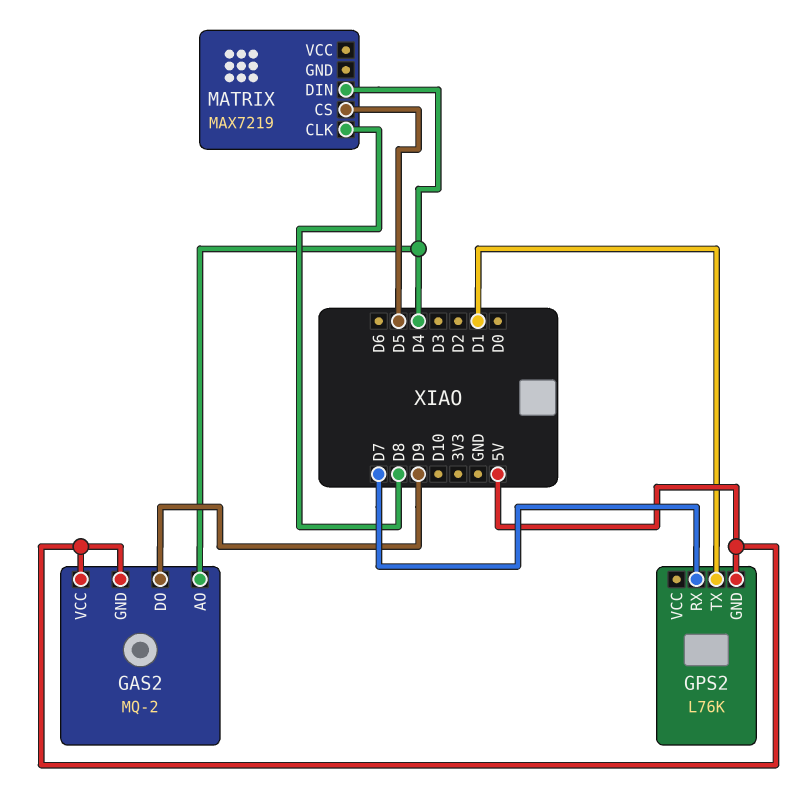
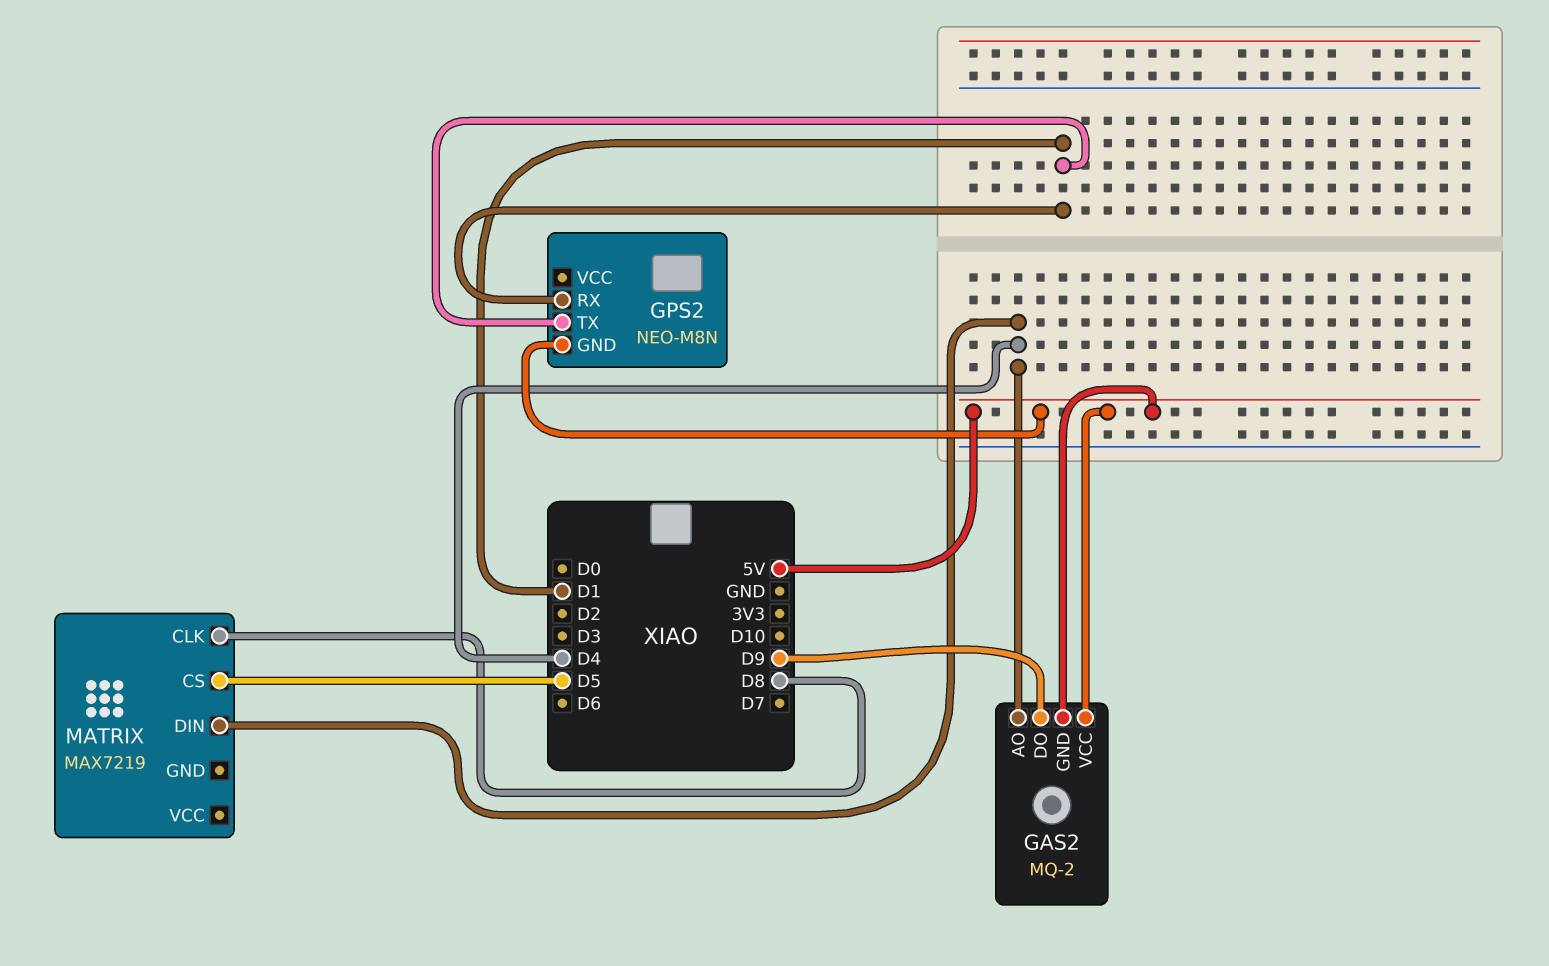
GPS2: L76K -> NEO-M8N
GPS2 pin RX: D7 -> D1

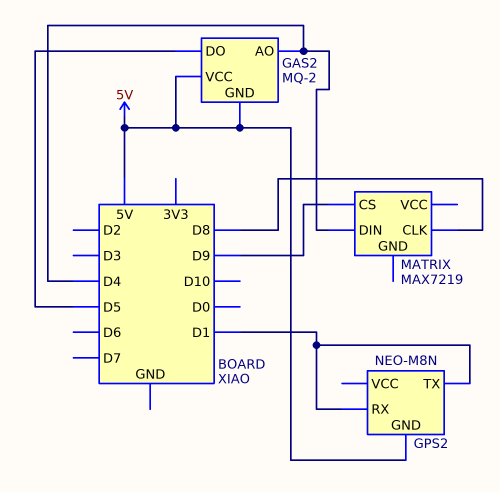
GAS2 pin DO: D9 -> D5
MATRIX pin CS: D5 -> D9

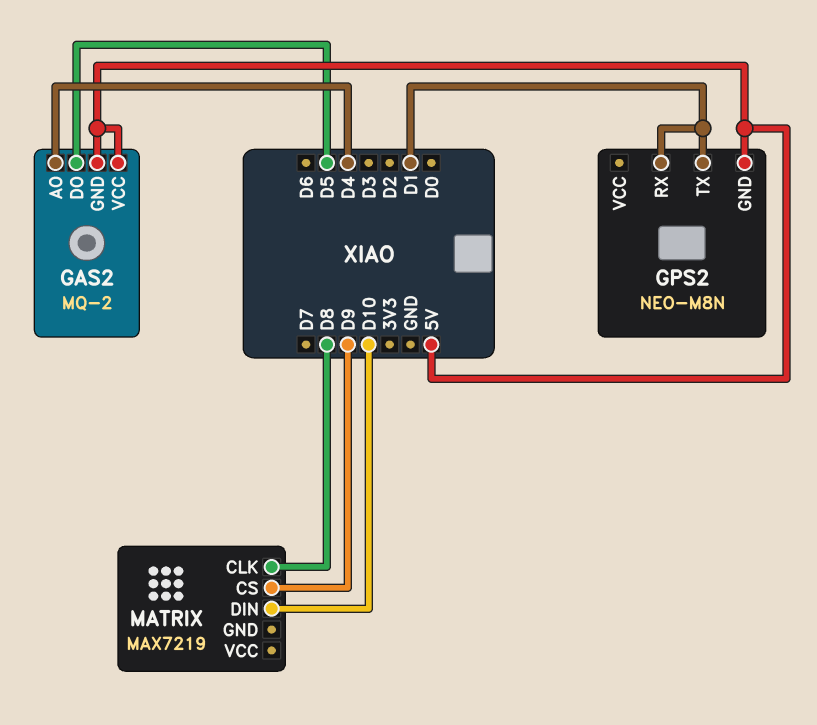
MATRIX pin DIN: D4 -> D10

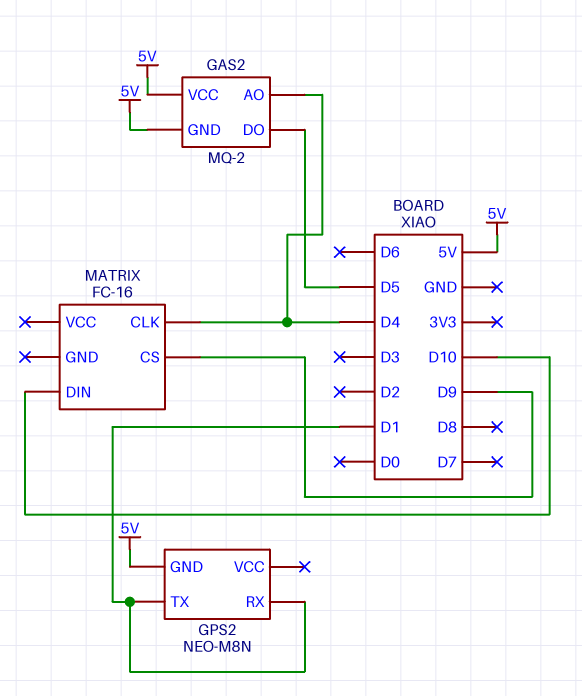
MATRIX: MAX7219 -> FC-16
MATRIX pin CLK: D8 -> D4

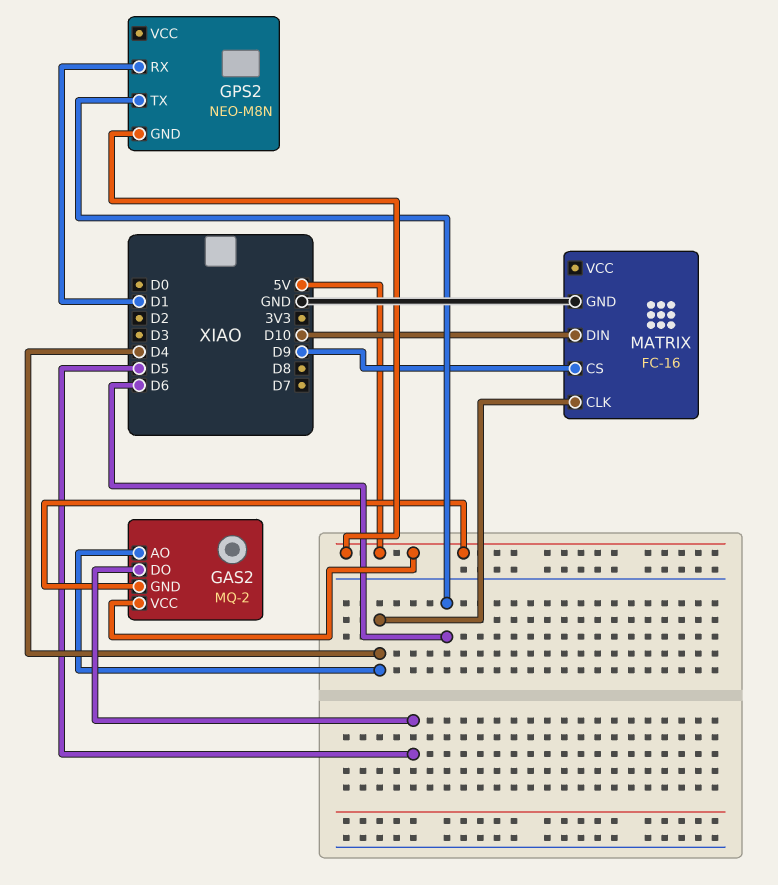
GPS2 pin TX: D1 -> D6
MATRIX pin GND: none -> GND

